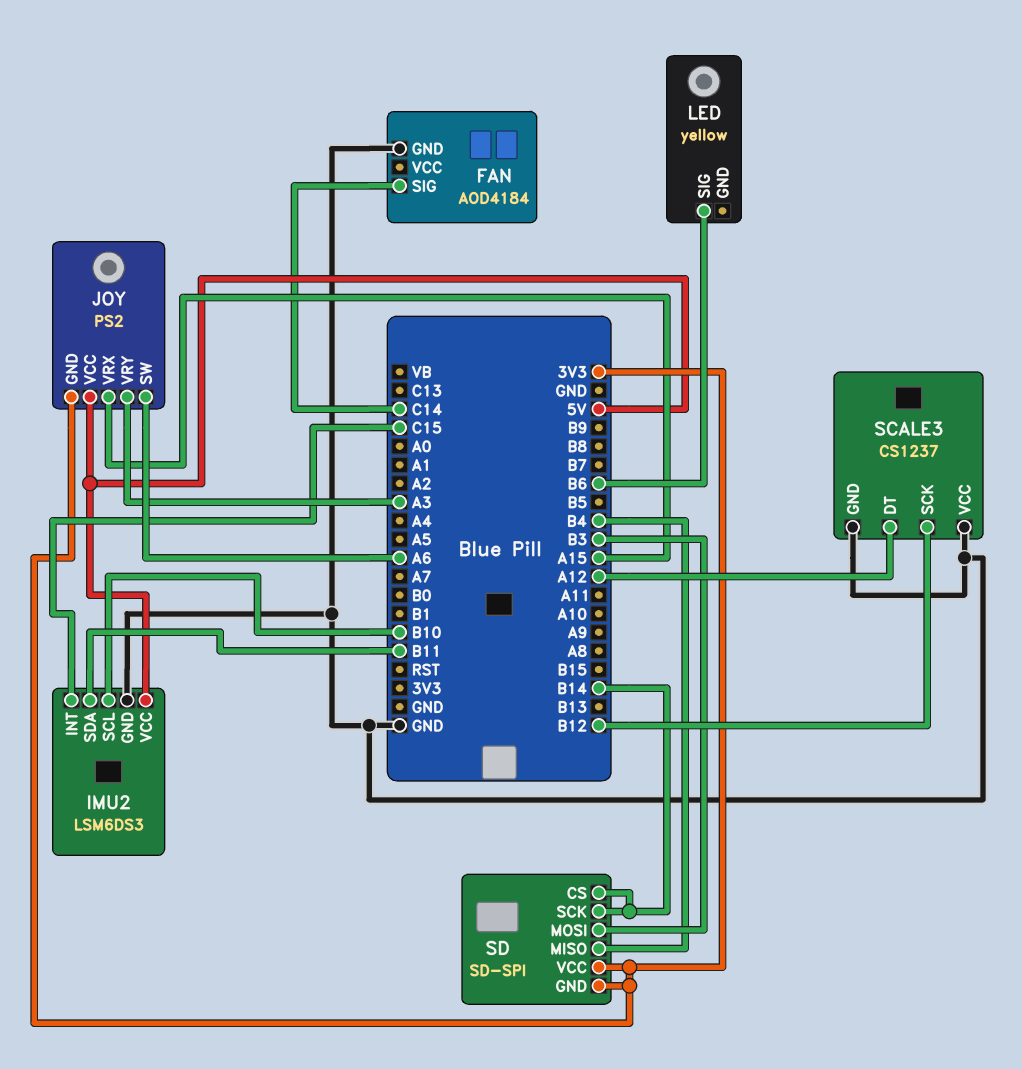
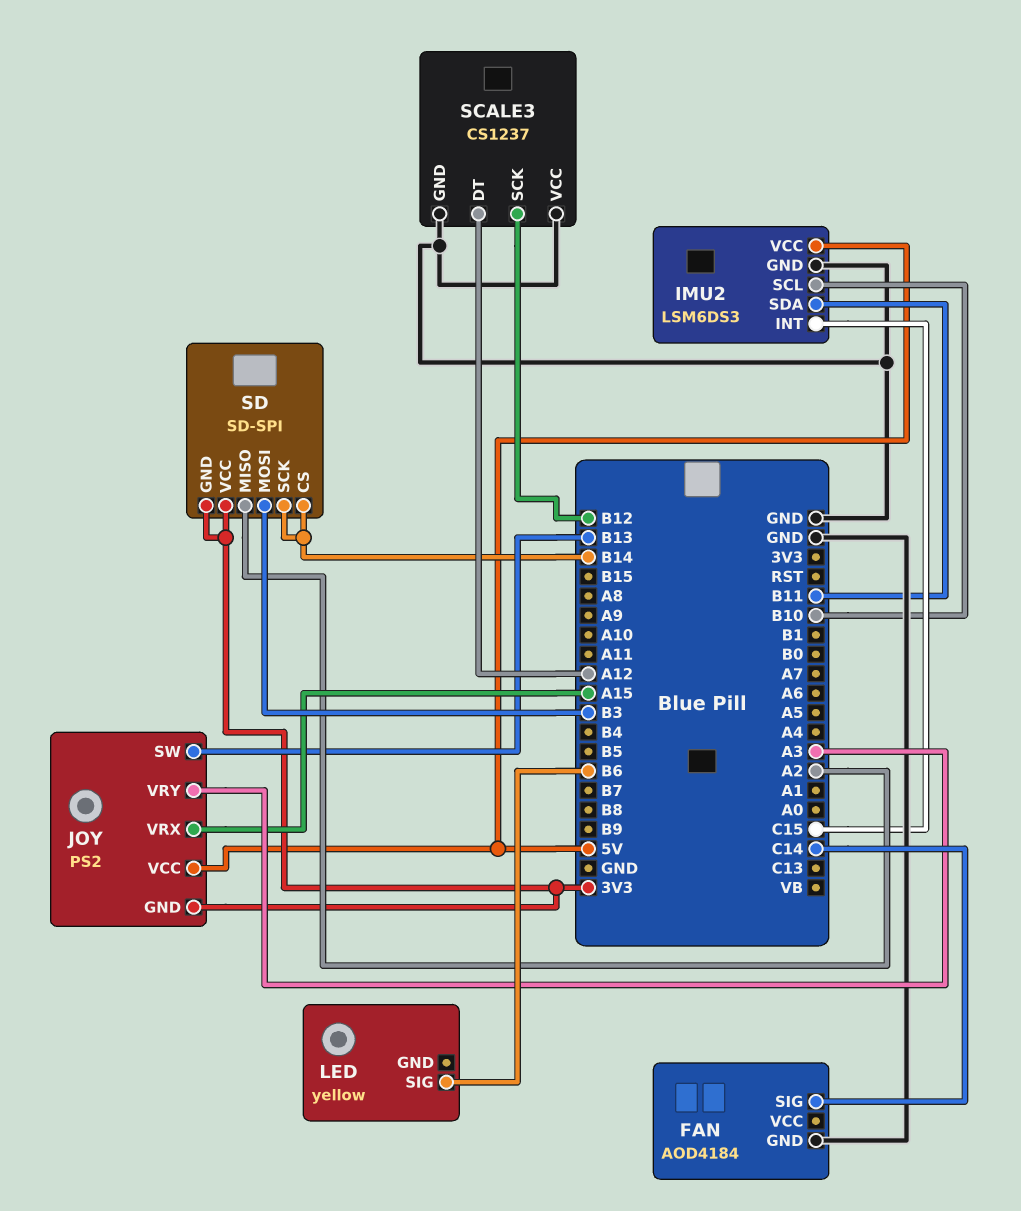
JOY pin SW: A6 -> B13
SD pin MISO: B4 -> A2

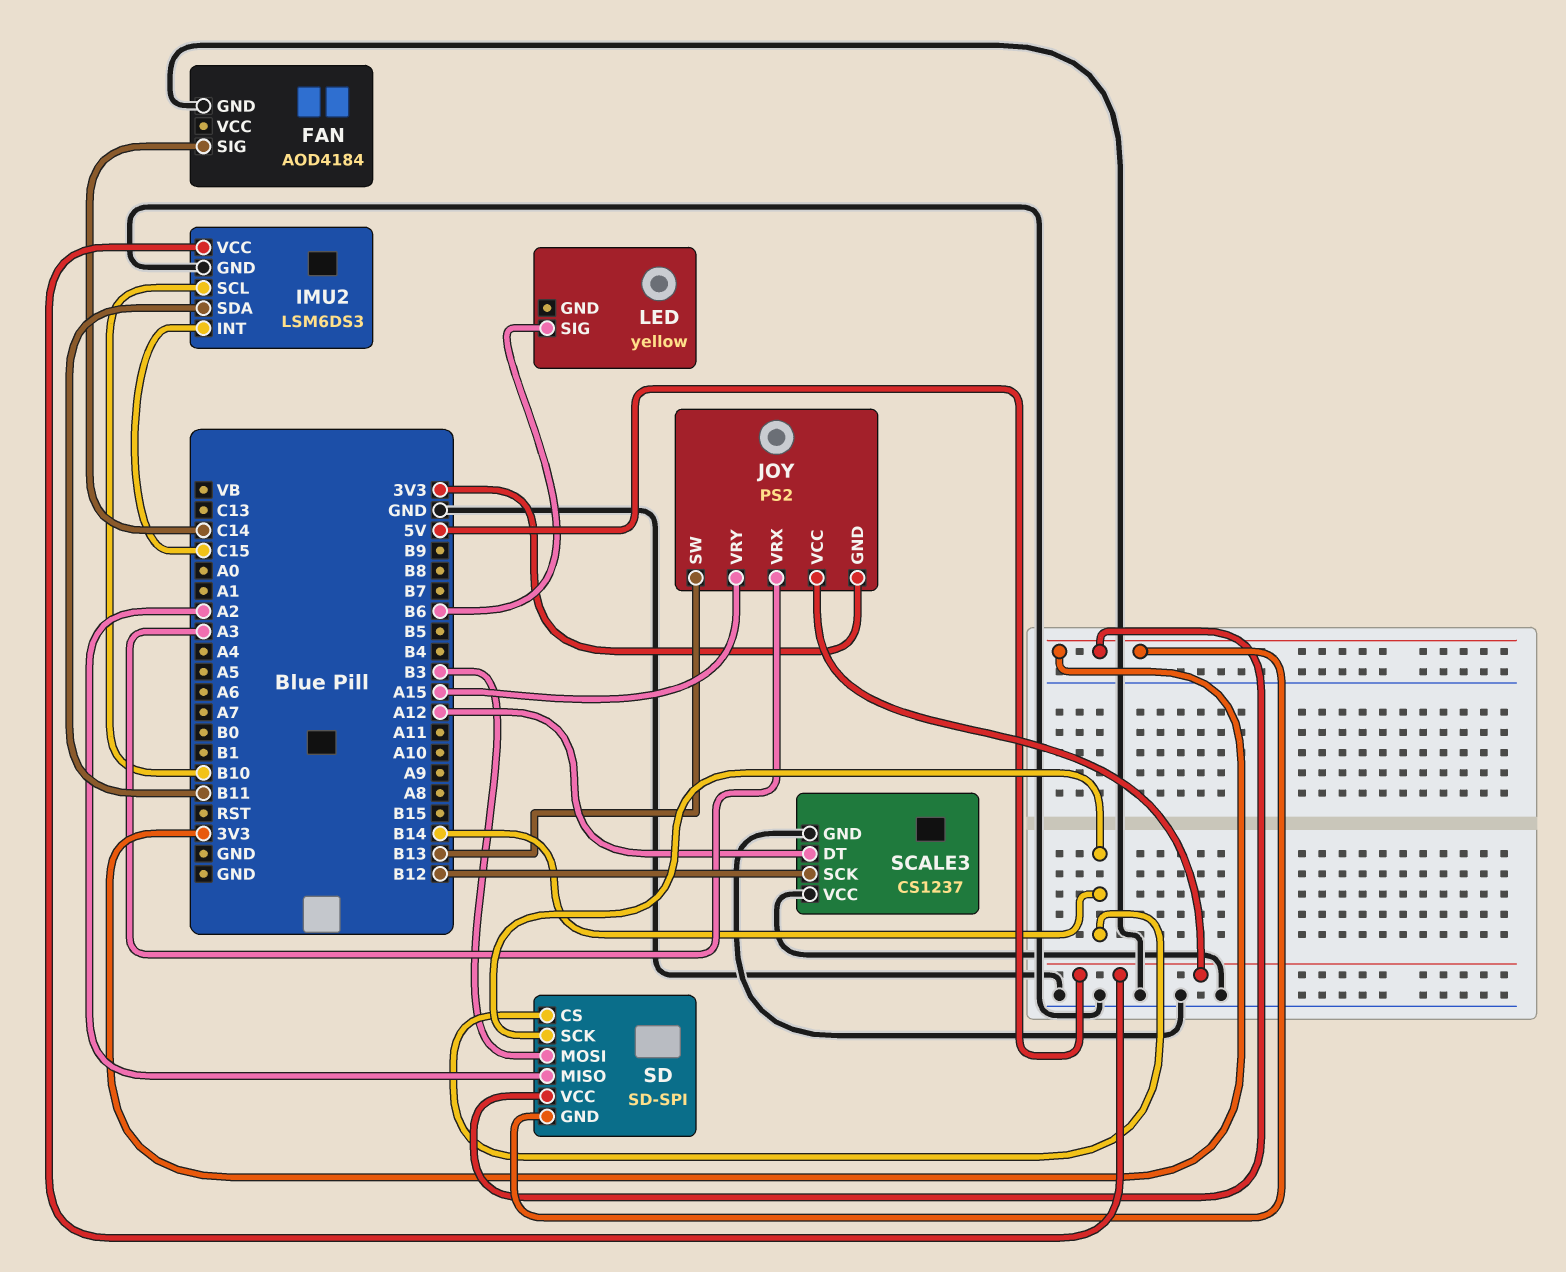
JOY pin VRX: A15 -> A3
JOY pin VRY: A3 -> A15

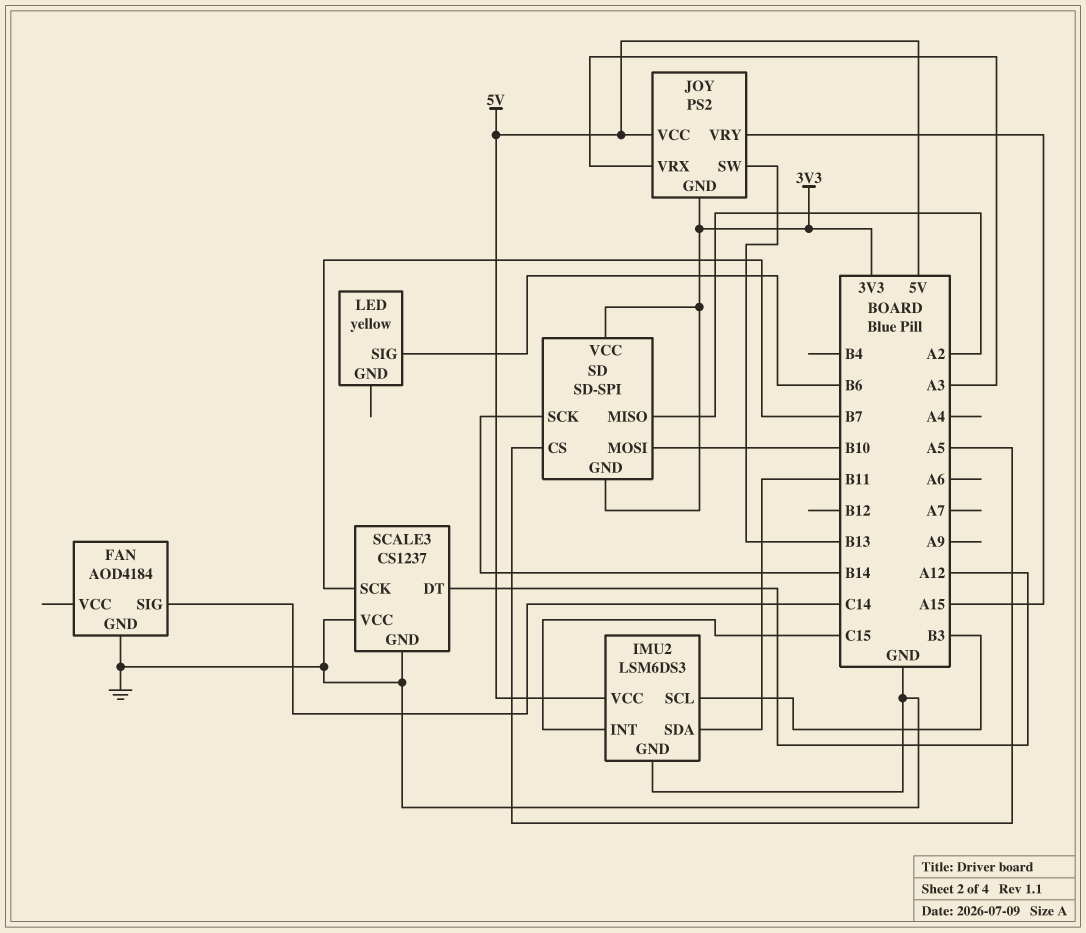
IMU2 pin SCL: B10 -> B3
SCALE3 pin SCK: B12 -> B7
SD pin CS: B14 -> A5
SD pin MOSI: B3 -> B10

